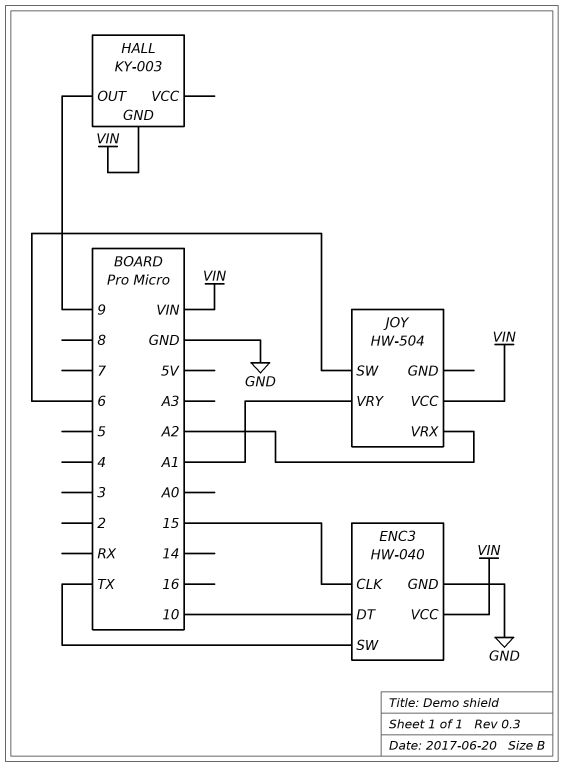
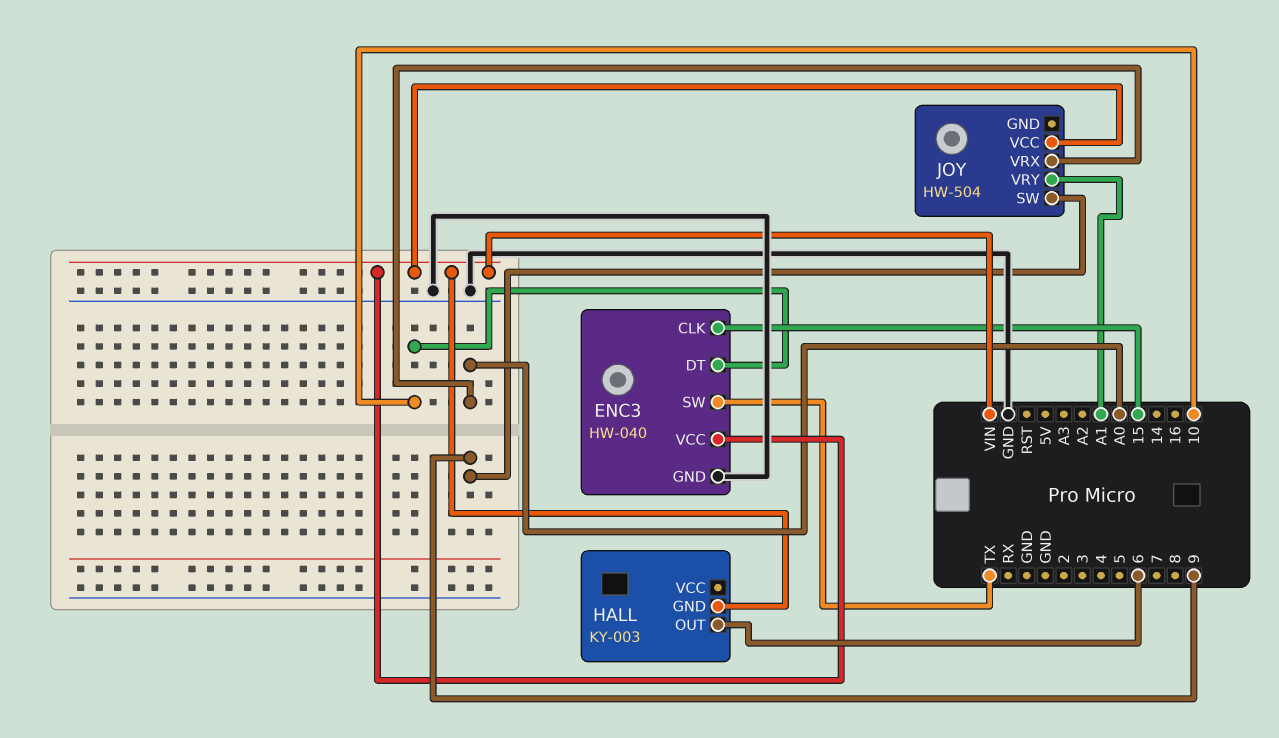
HALL pin OUT: 9 -> 6
JOY pin SW: 6 -> 9
JOY pin VRX: A2 -> A0

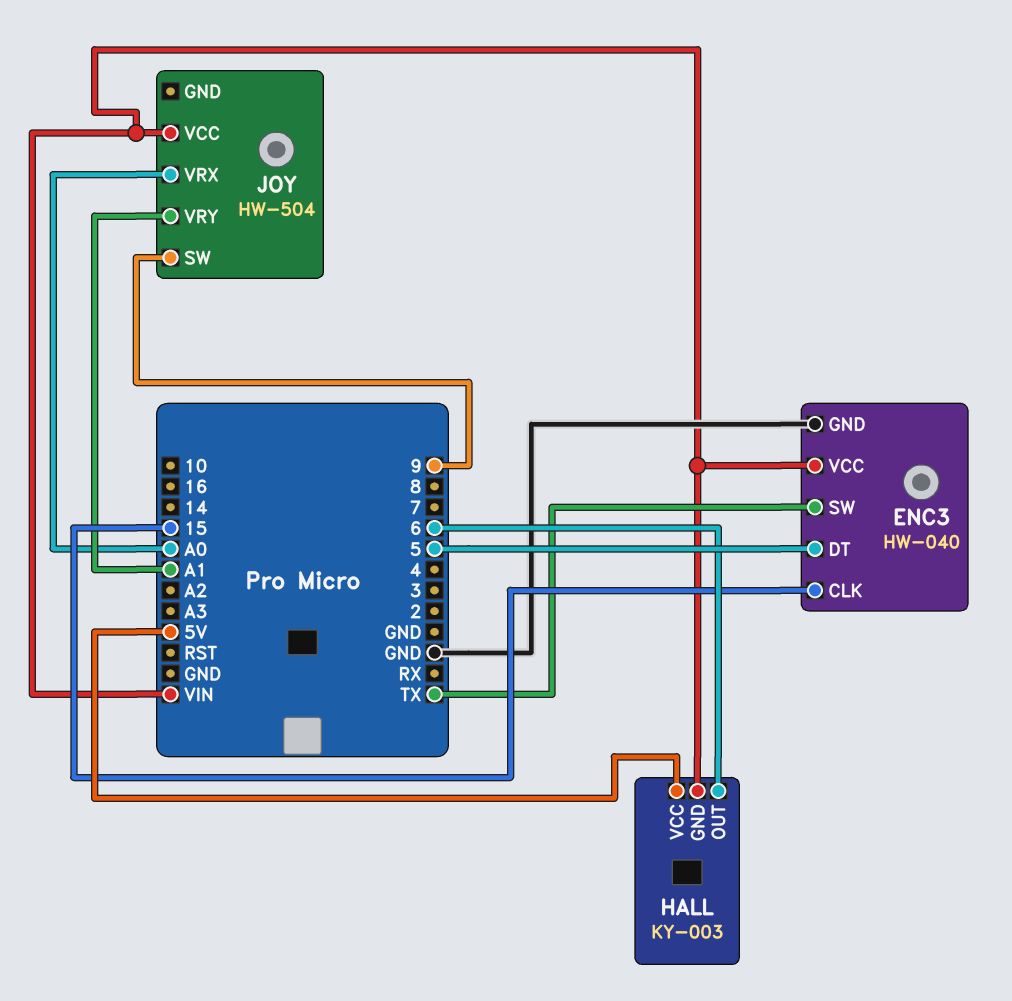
ENC3 pin DT: 10 -> 5
HALL pin VCC: none -> 5V

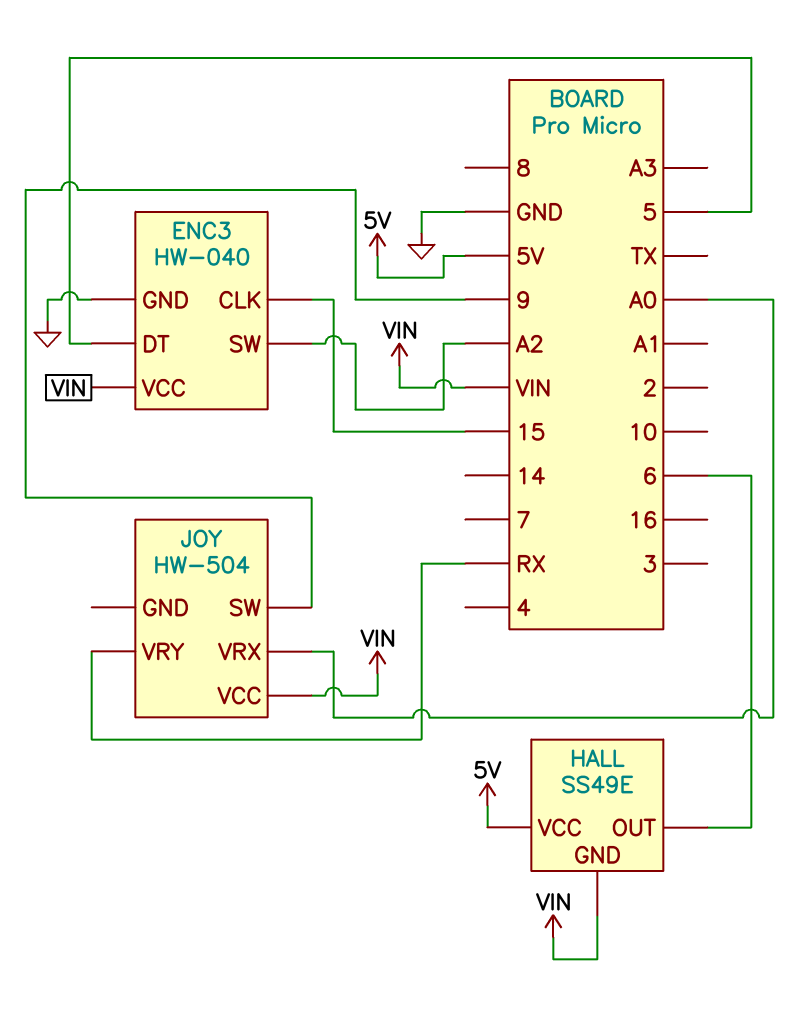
ENC3 pin SW: TX -> A2
HALL: KY-003 -> SS49E
JOY pin VRY: A1 -> RX

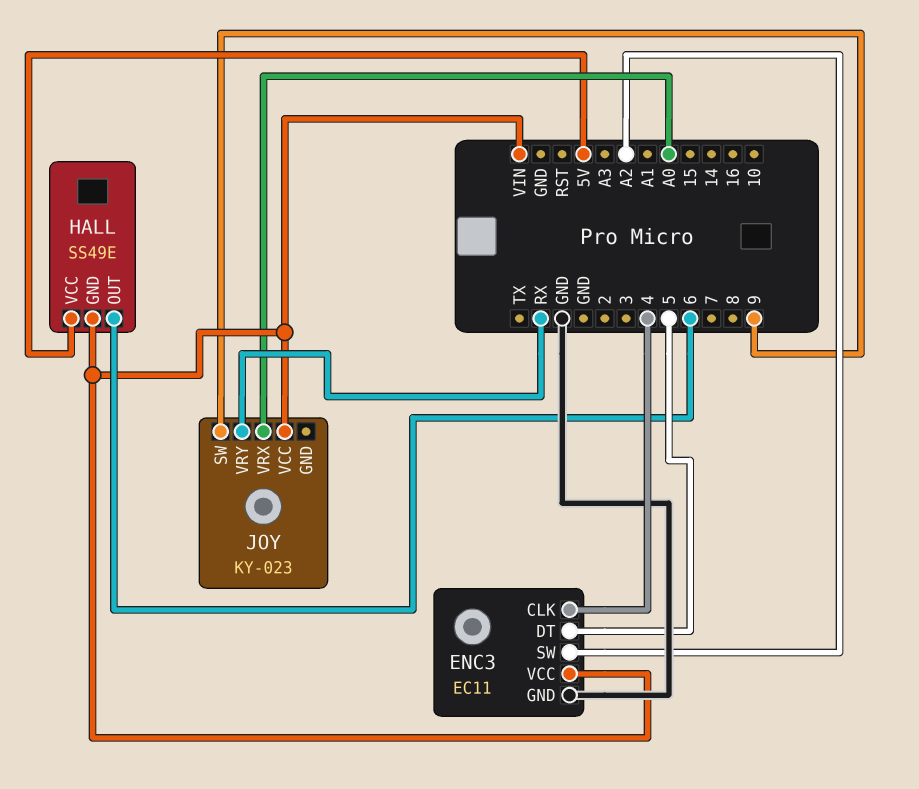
ENC3: HW-040 -> EC11
ENC3 pin CLK: 15 -> 4
JOY: HW-504 -> KY-023

